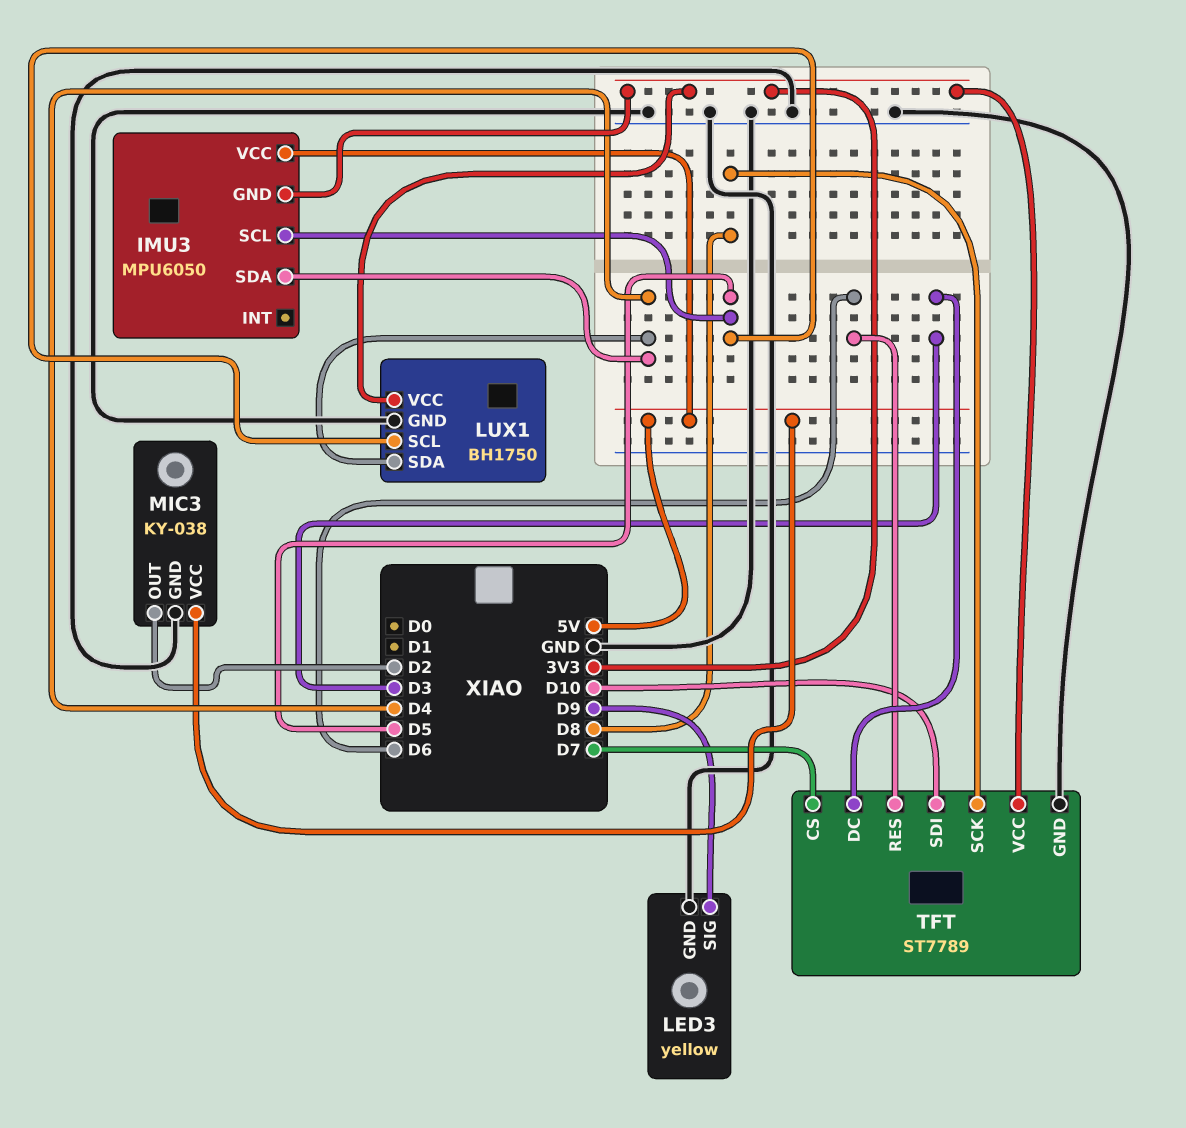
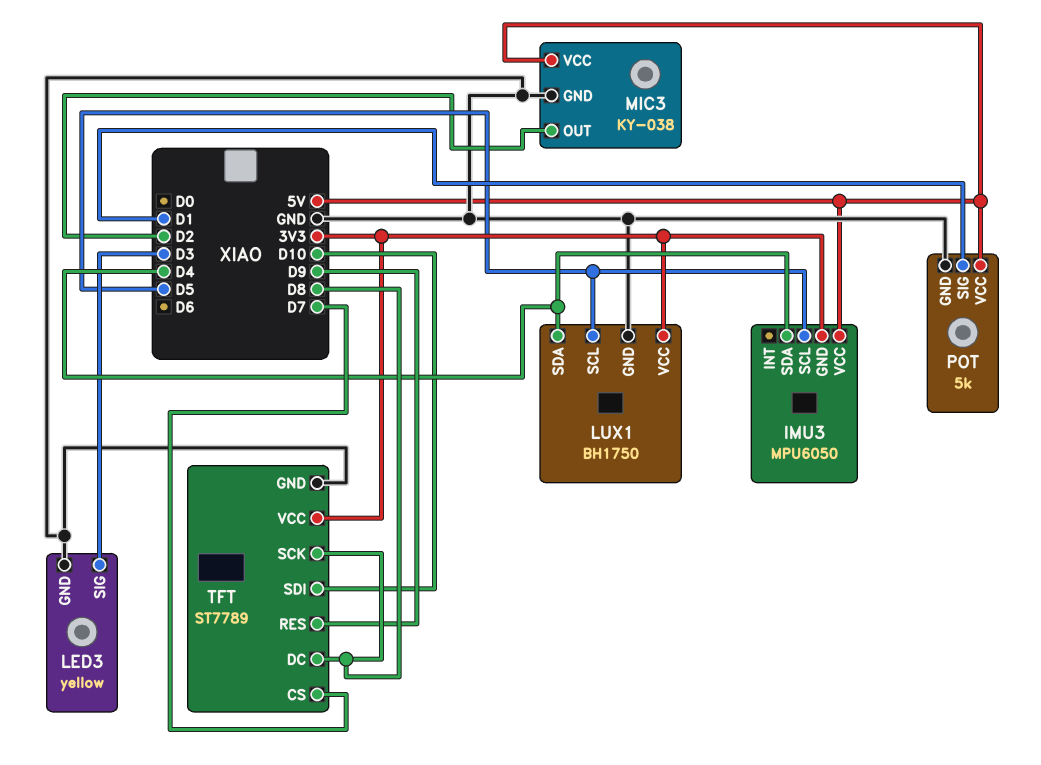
LED3 pin SIG: D9 -> D3
POT: none -> 5k
POT pin GND: none -> GND
POT pin SIG: none -> D1
POT pin VCC: none -> 5V
TFT pin DC: D3 -> D8
TFT pin RES: D6 -> D9

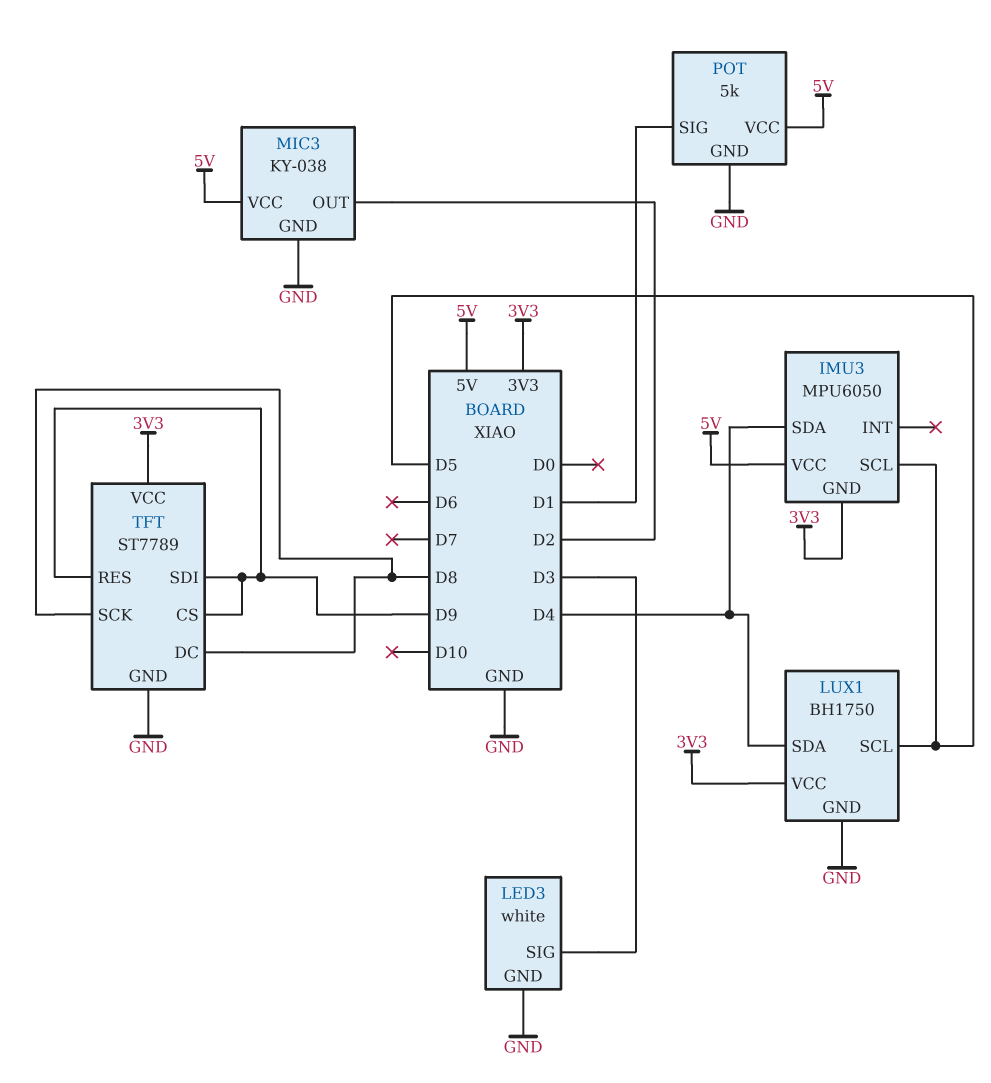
LED3: yellow -> white
TFT pin CS: D7 -> D9
TFT pin SDI: D10 -> D9

